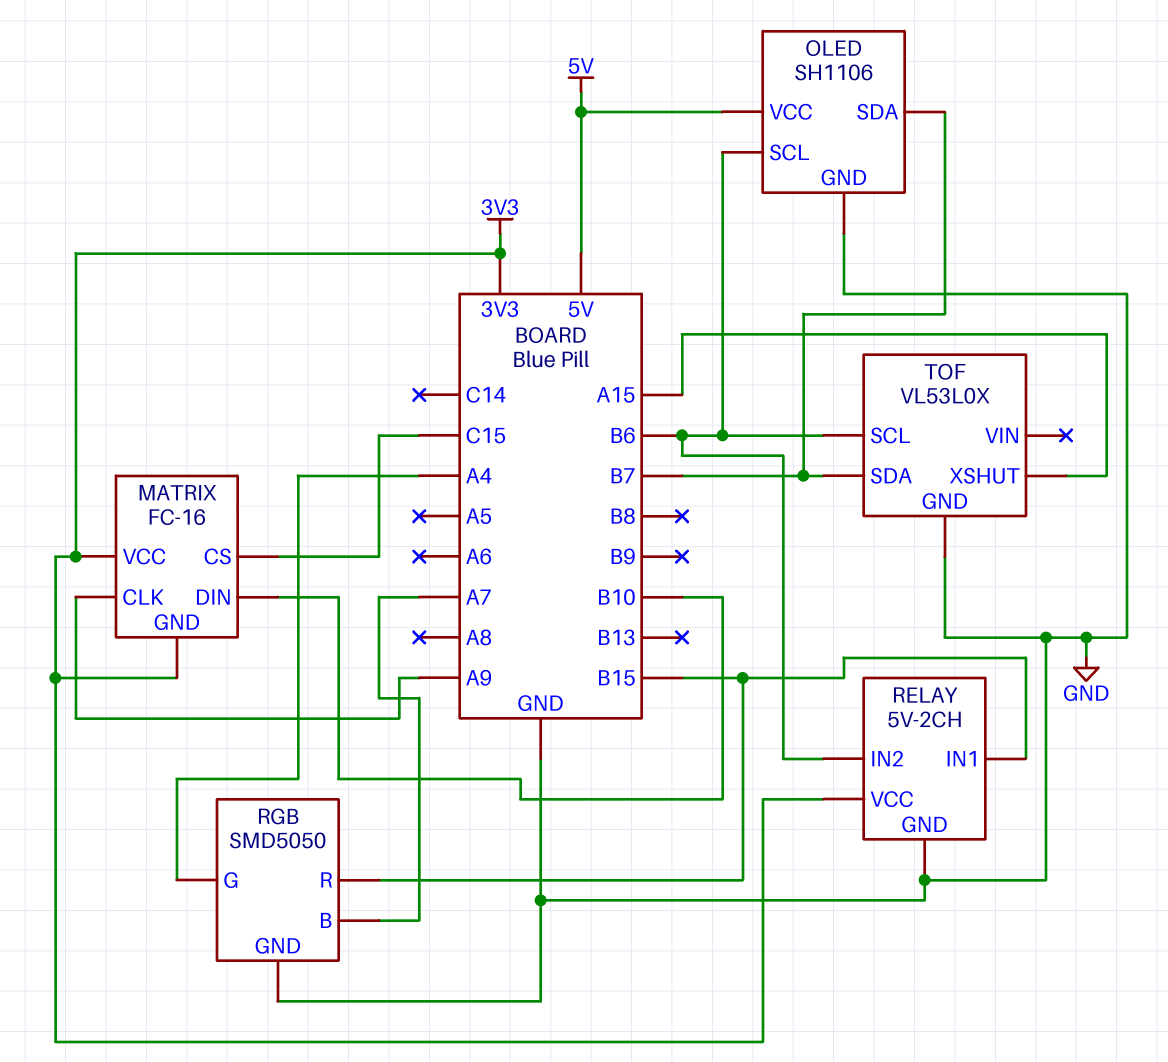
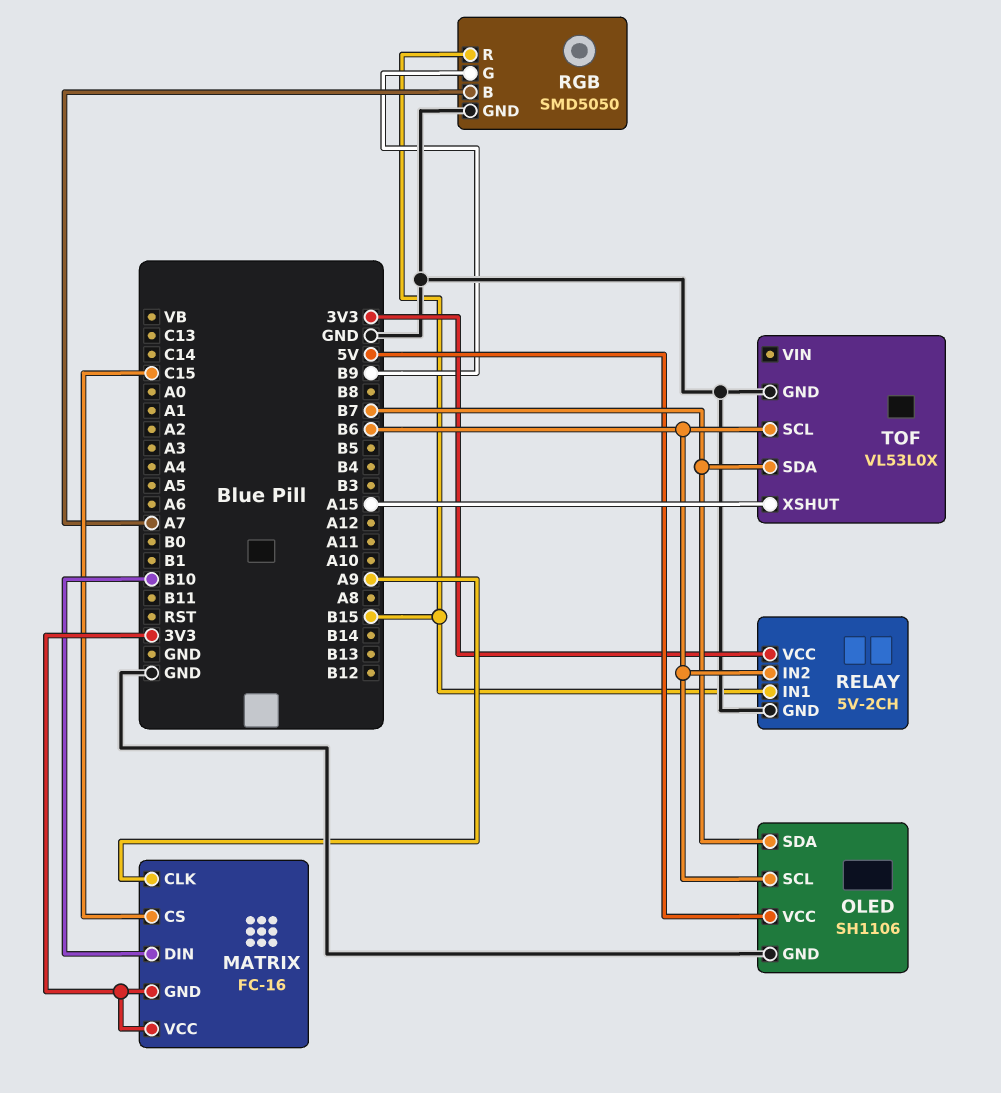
RGB pin G: A4 -> B9

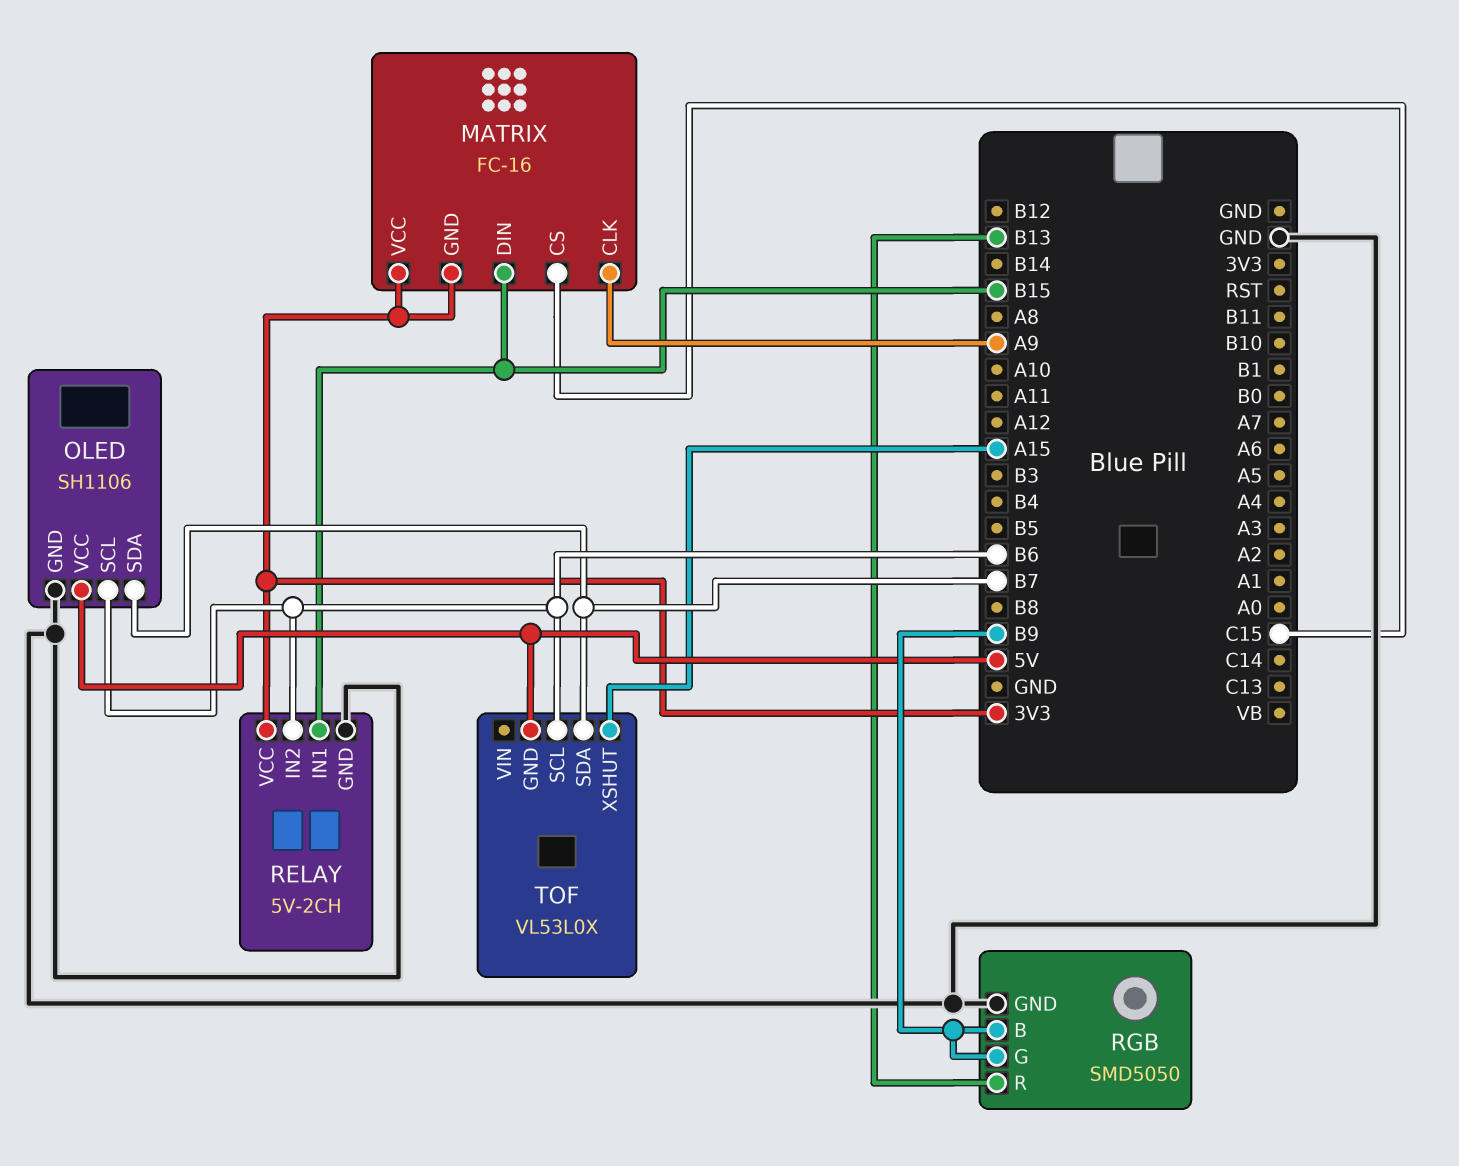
MATRIX pin DIN: B10 -> B15
RGB pin B: A7 -> B9
RGB pin R: B15 -> B13
TOF pin GND: GND -> 5V

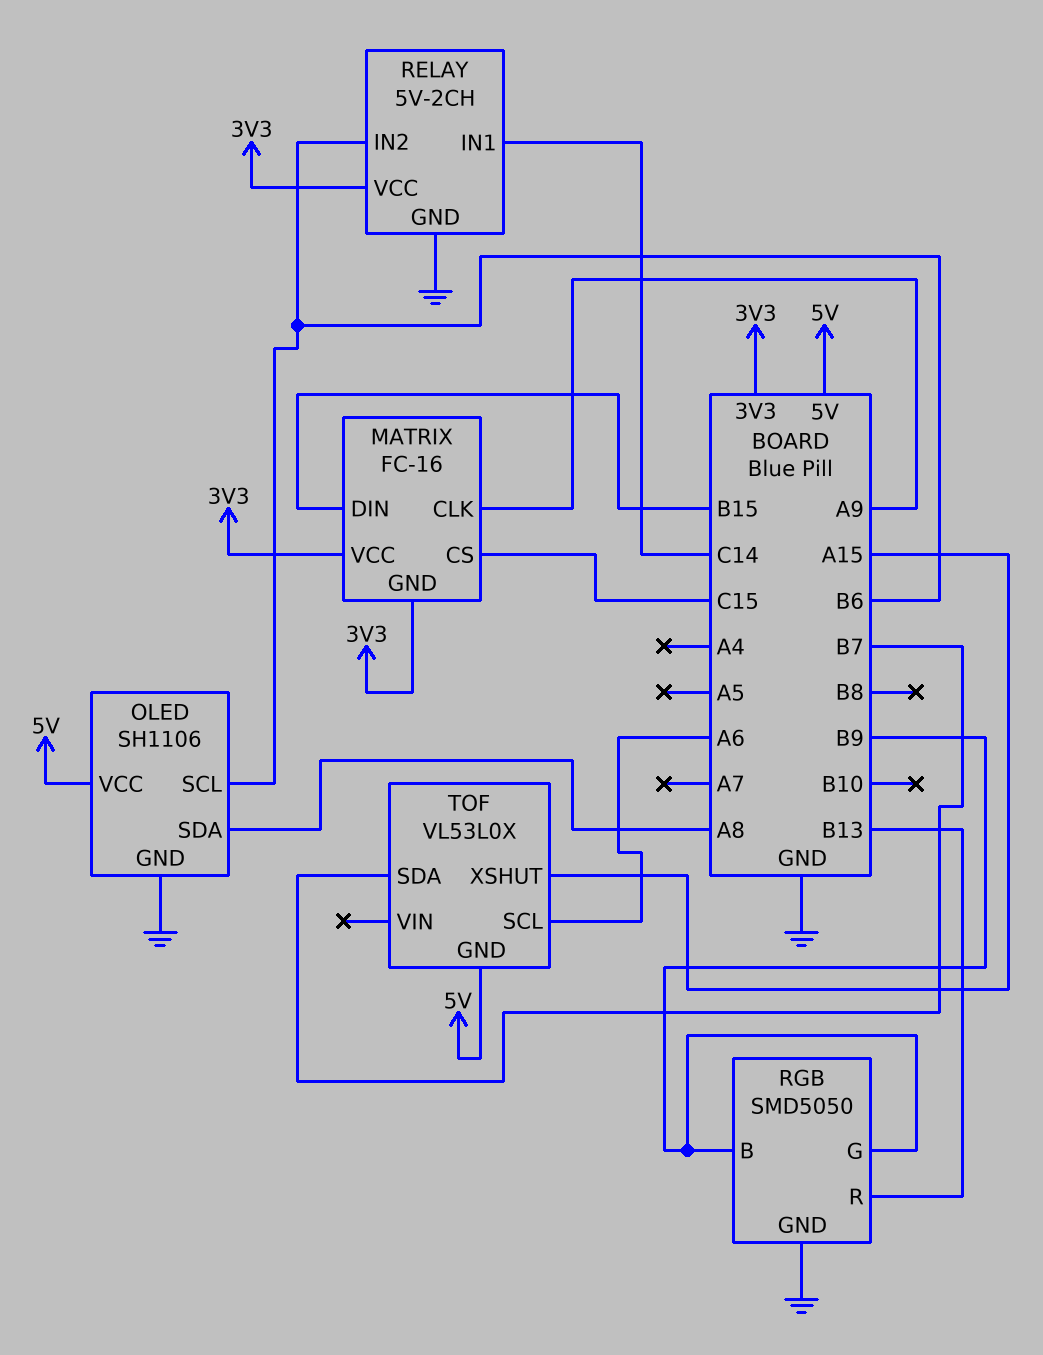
OLED pin SDA: B7 -> A8
RELAY pin IN1: B15 -> C14
TOF pin SCL: B6 -> A6

